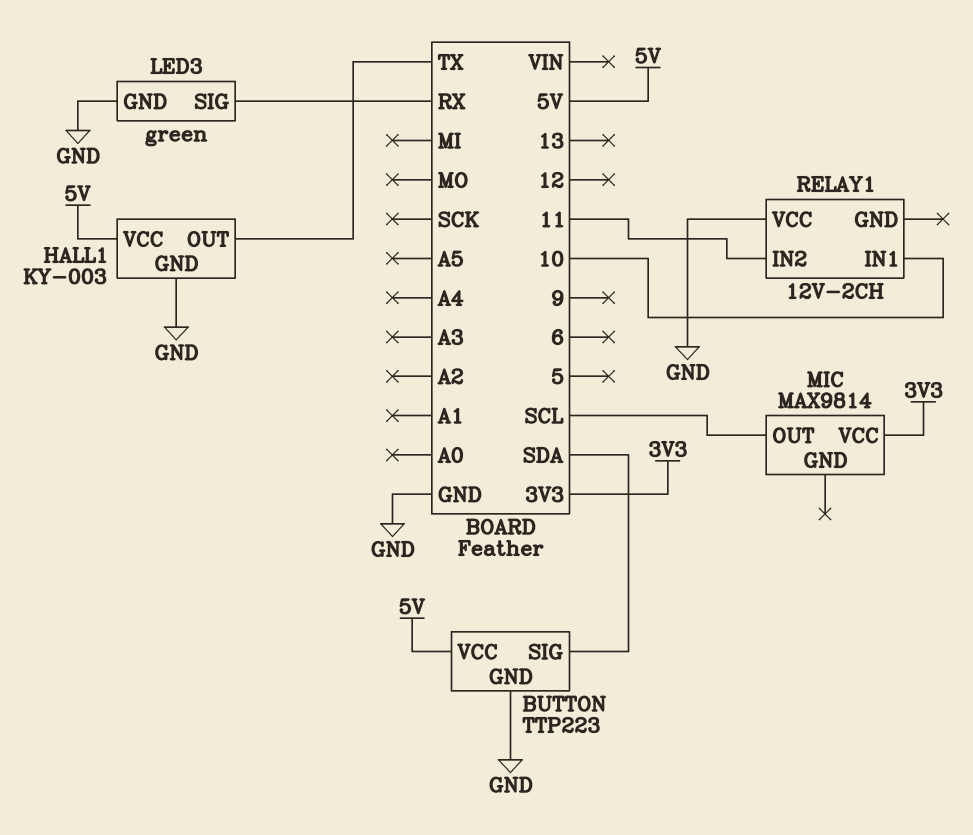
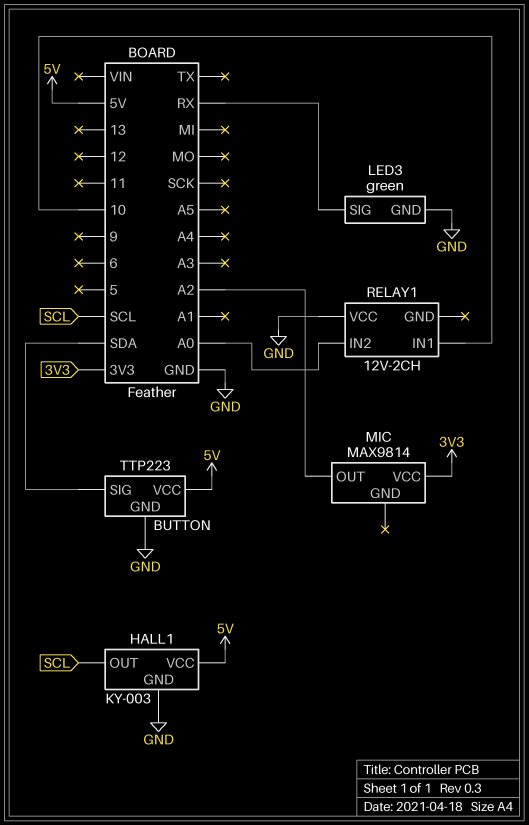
HALL1 pin OUT: TX -> SCL
MIC pin OUT: SCL -> A2
RELAY1 pin IN2: 11 -> A0

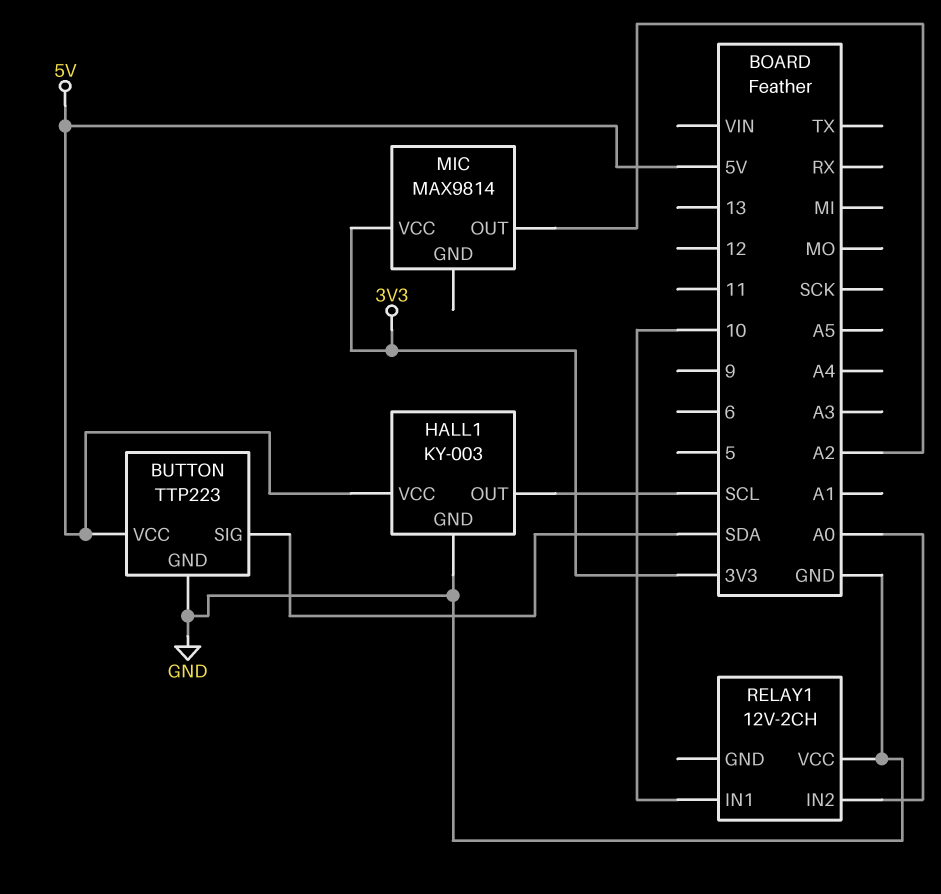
LED3: green -> none
LED3 pin GND: GND -> none
LED3 pin SIG: RX -> none

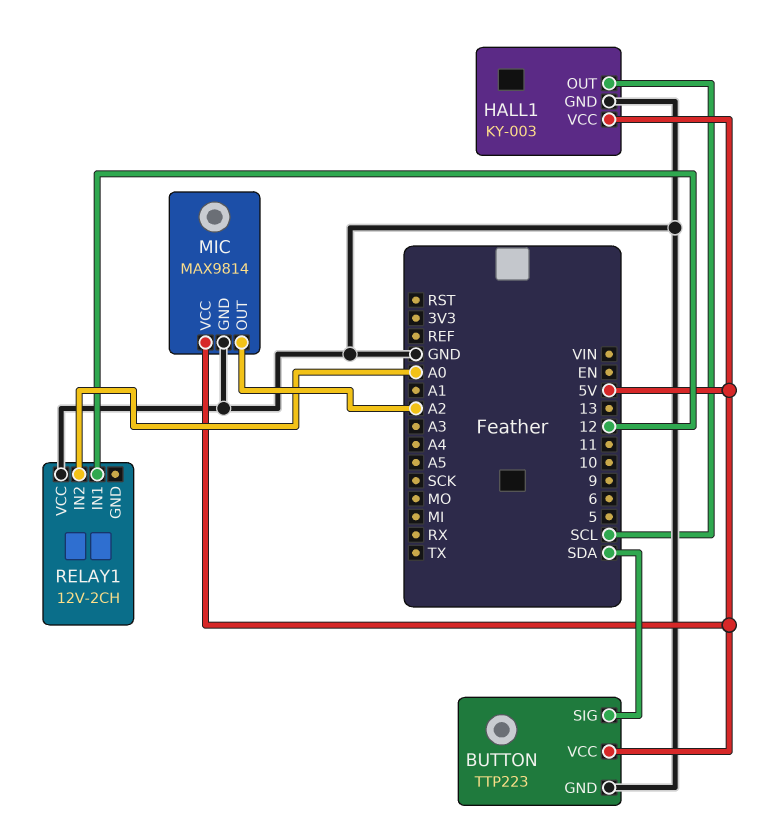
MIC pin GND: none -> GND
MIC pin VCC: 3V3 -> 5V
RELAY1 pin IN1: 10 -> 12

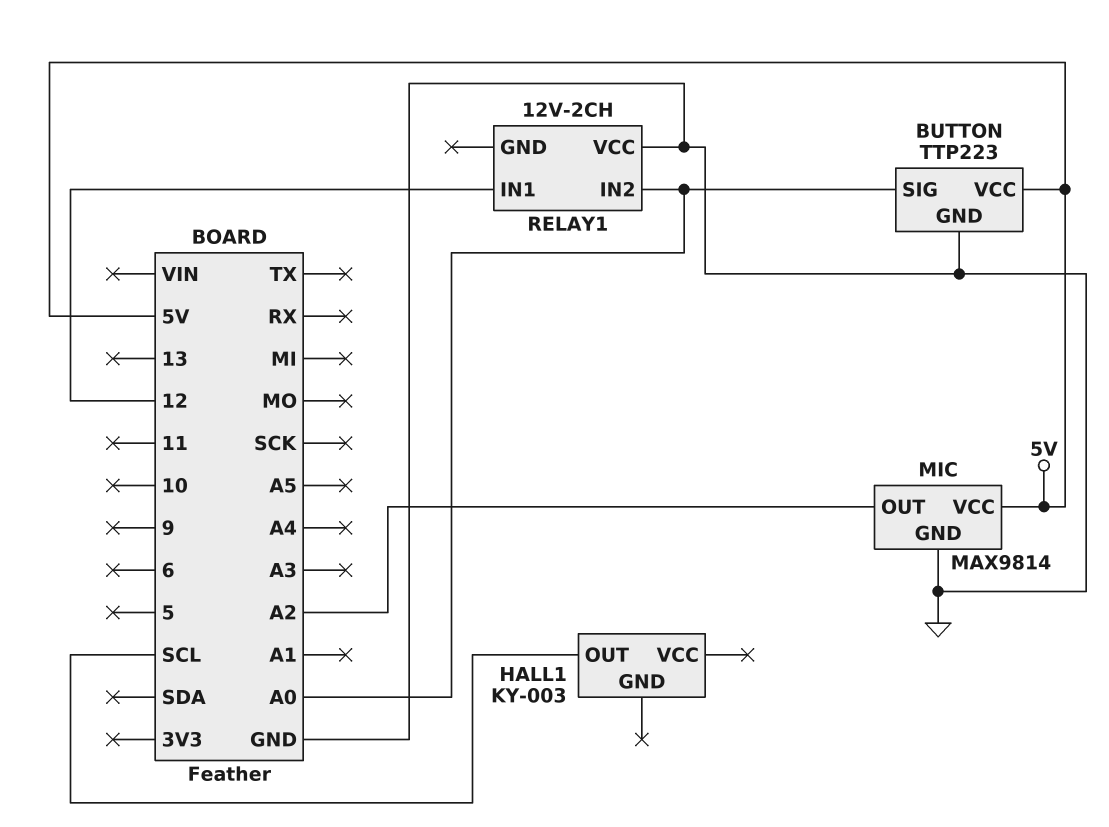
BUTTON pin SIG: SDA -> A0
HALL1 pin GND: GND -> none
HALL1 pin VCC: 5V -> none

